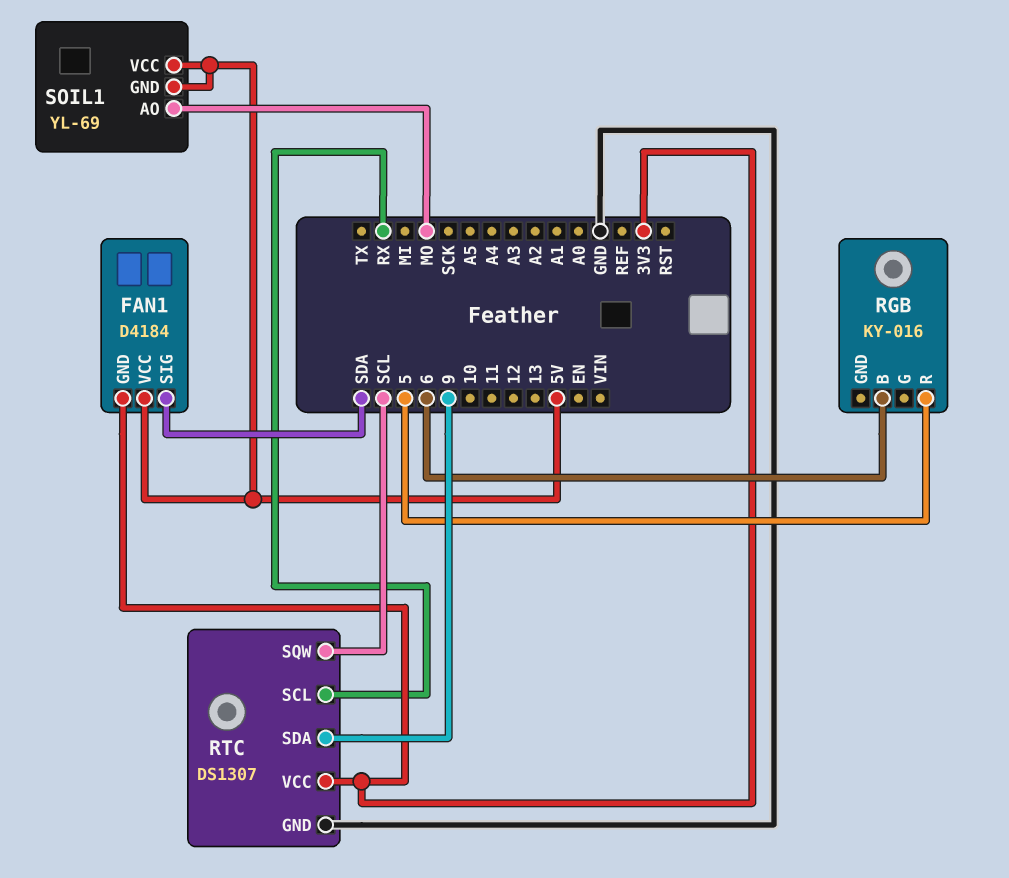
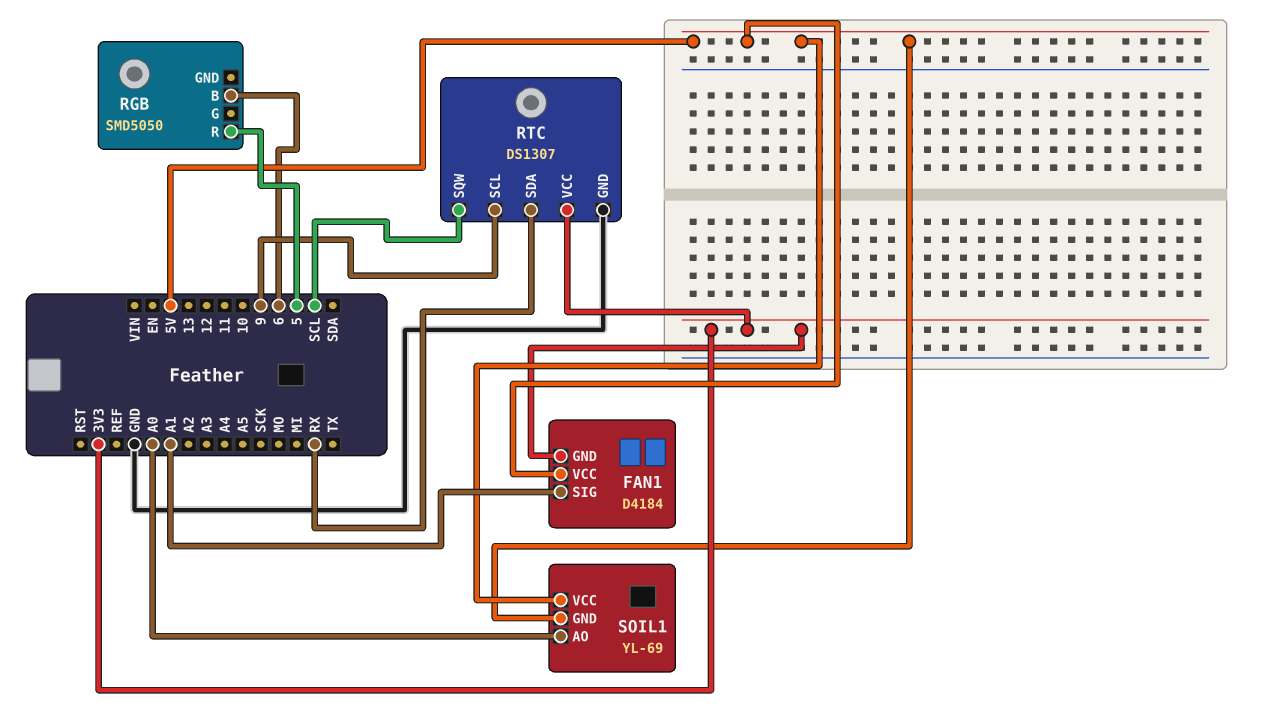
FAN1 pin SIG: SDA -> A1
RGB: KY-016 -> SMD5050
RTC pin SCL: RX -> 9
RTC pin SDA: 9 -> RX
SOIL1 pin AO: MO -> A0

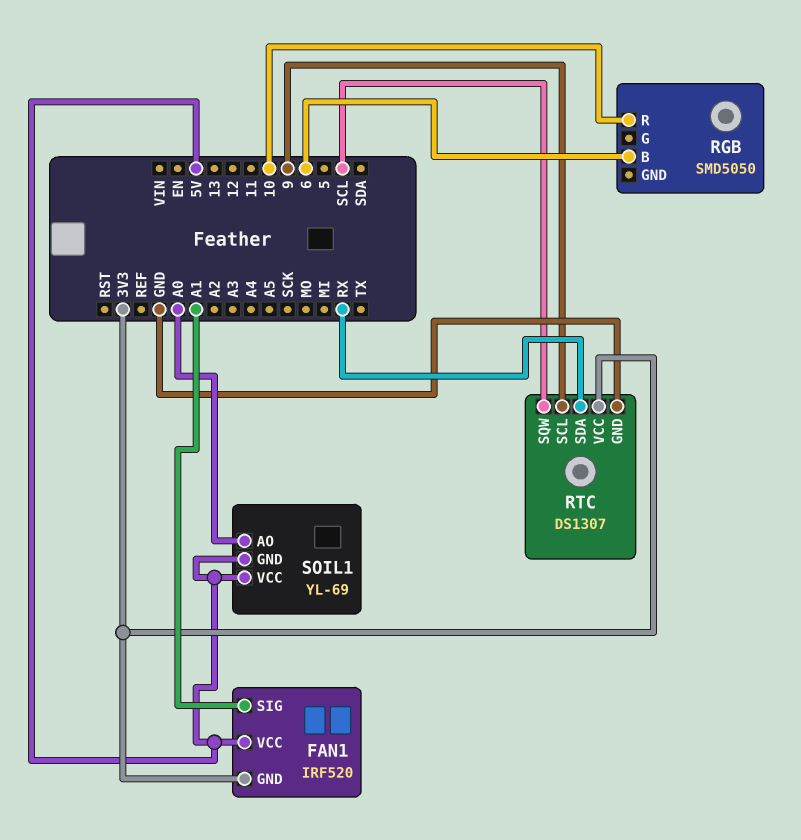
FAN1: D4184 -> IRF520
RGB pin R: 5 -> 10

